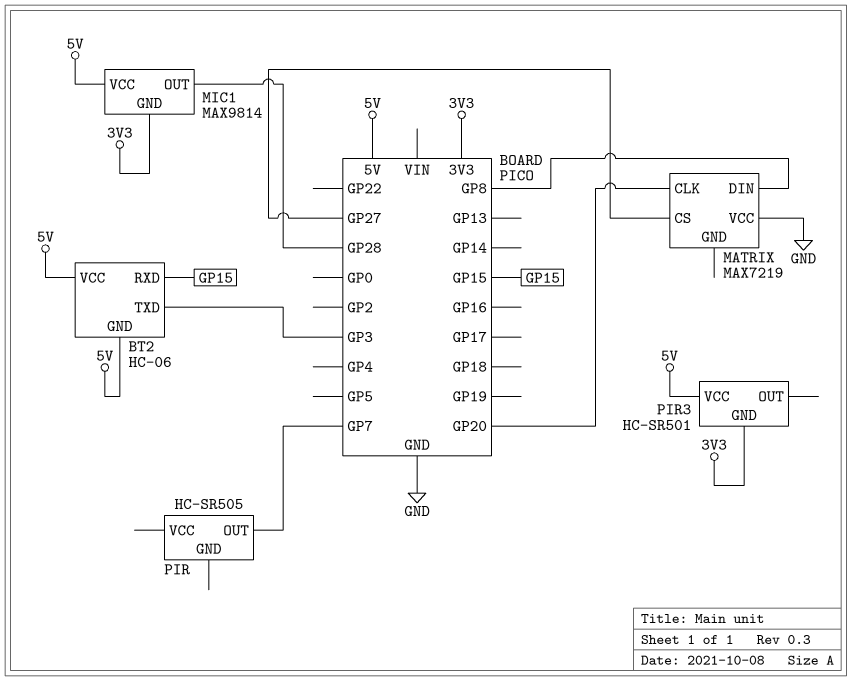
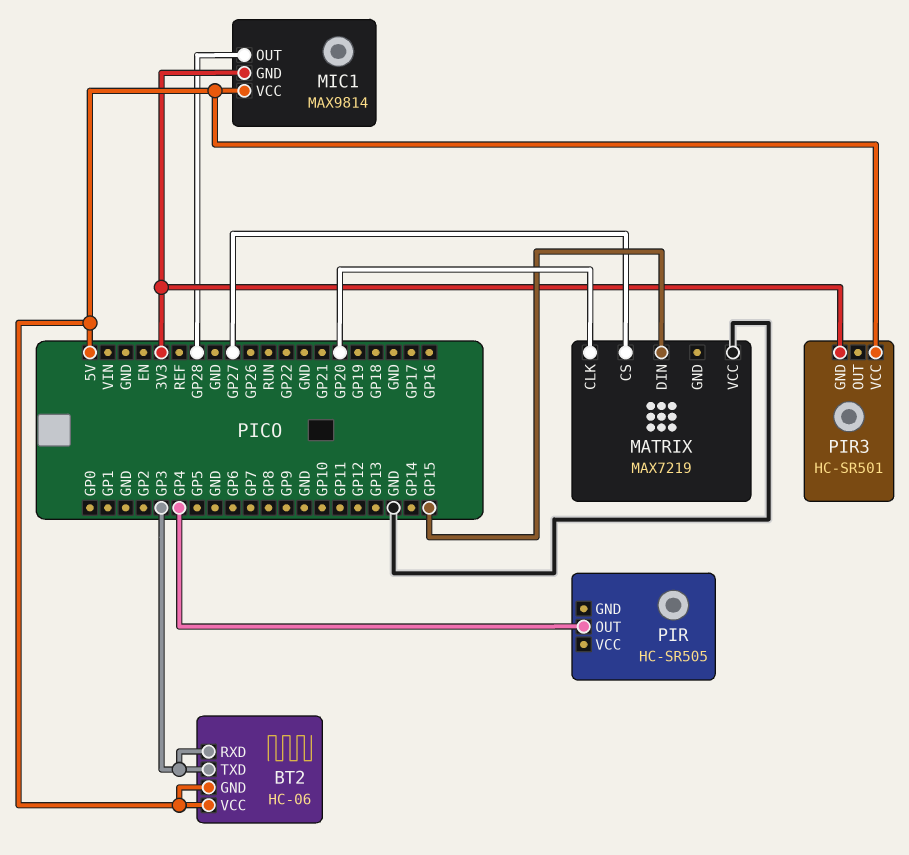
BT2 pin RXD: GP15 -> GP3
MATRIX pin DIN: GP8 -> GP15
PIR pin OUT: GP7 -> GP4

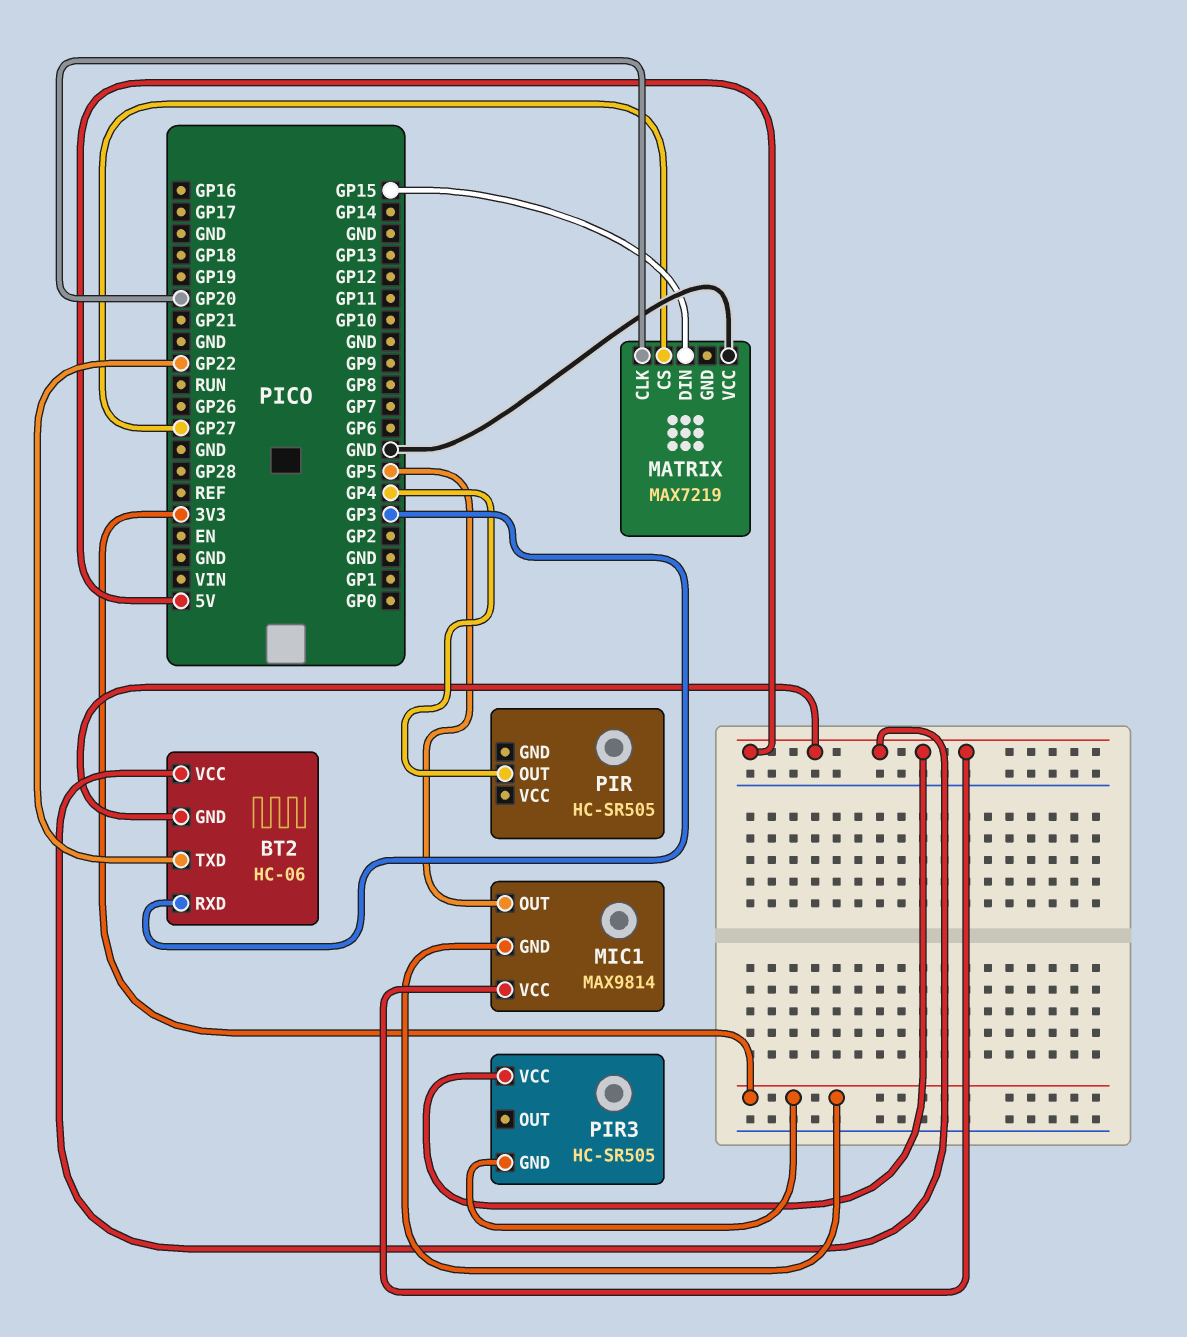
BT2 pin TXD: GP3 -> GP22
MIC1 pin OUT: GP28 -> GP5
PIR3: HC-SR501 -> HC-SR505

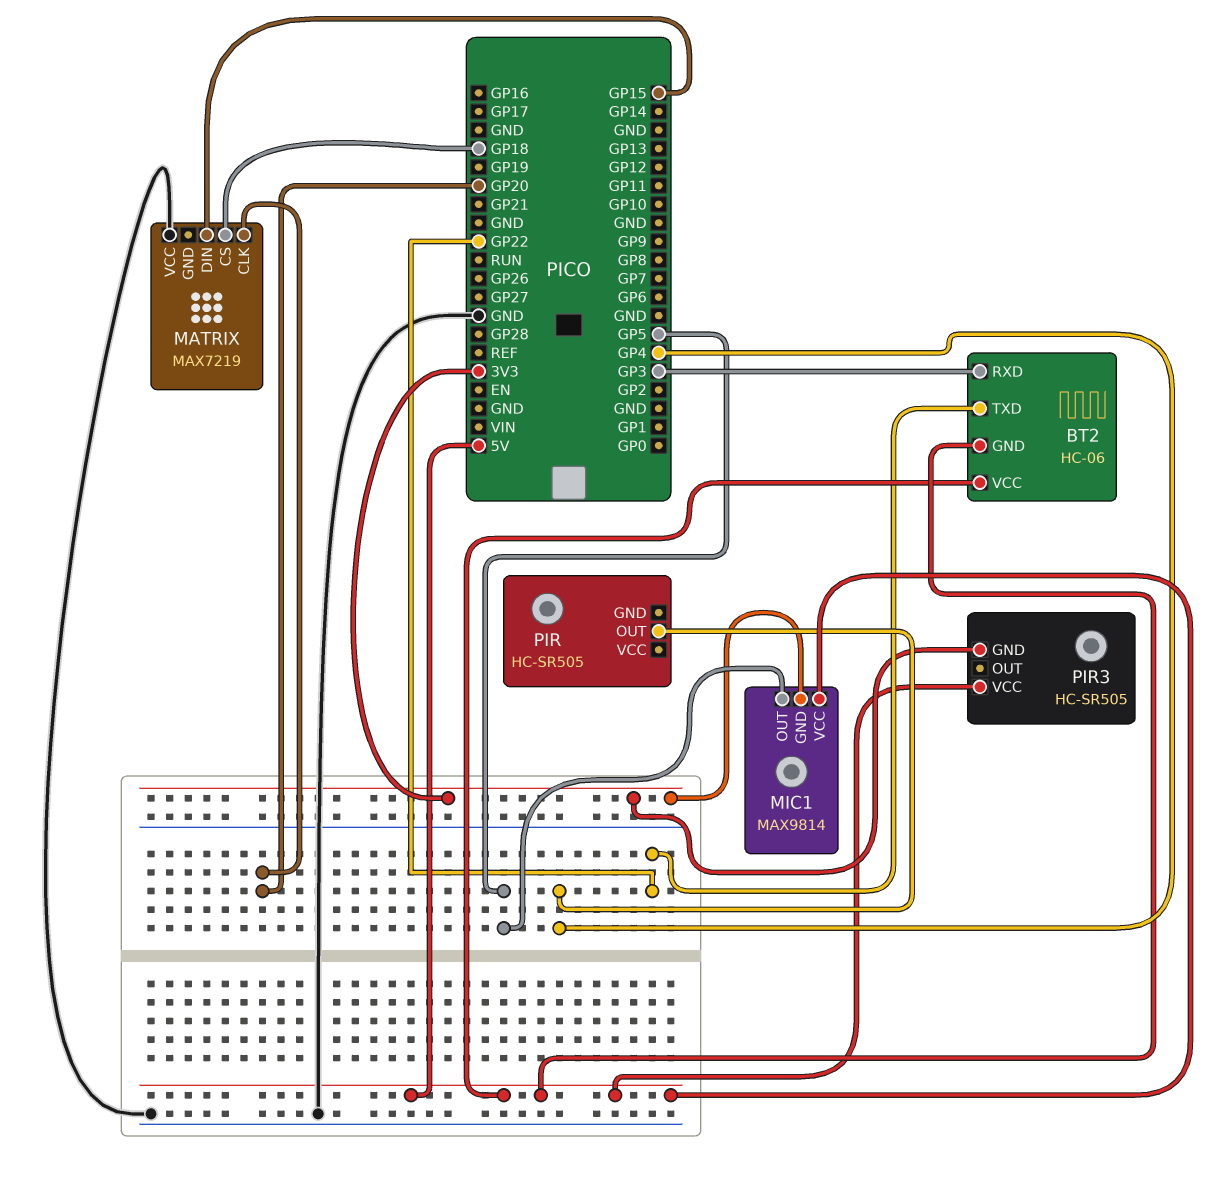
MATRIX pin CS: GP27 -> GP18

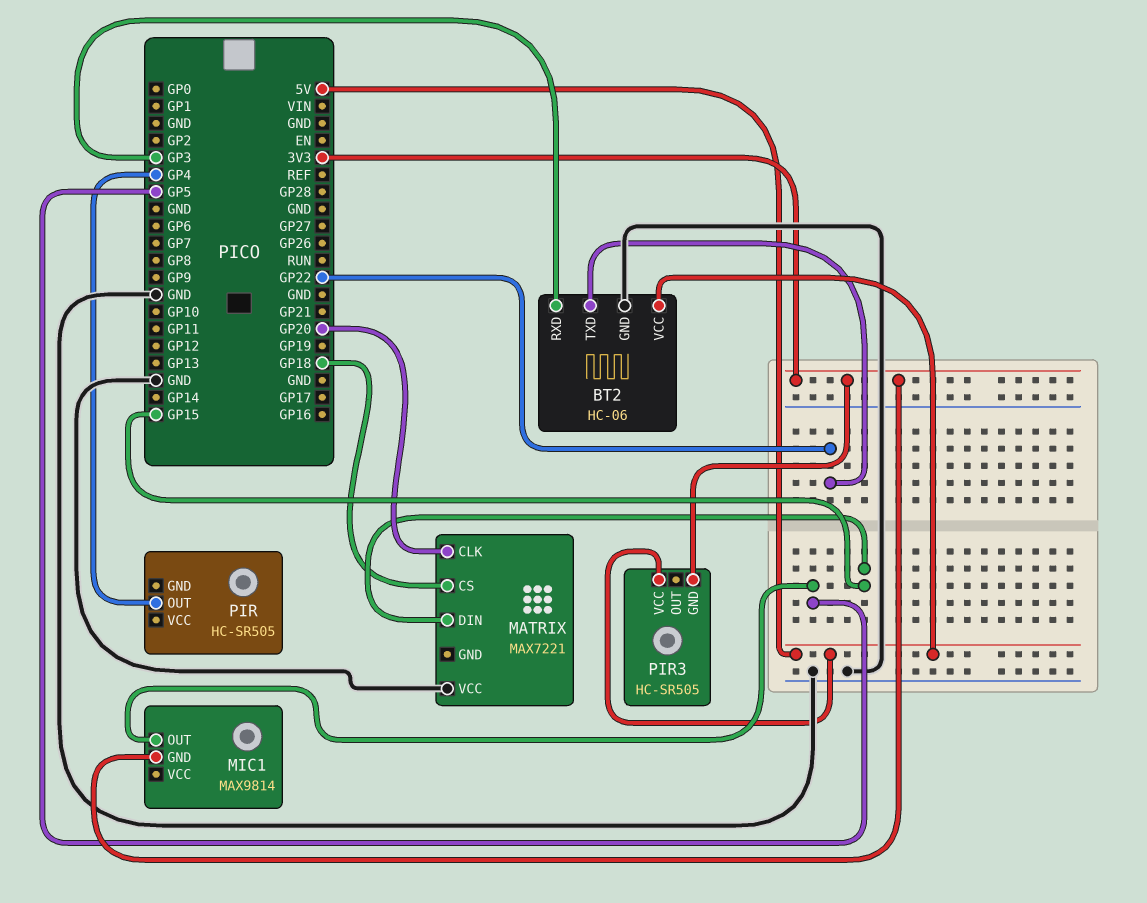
BT2 pin GND: 5V -> GND
MATRIX: MAX7219 -> MAX7221
MIC1 pin VCC: 5V -> none

